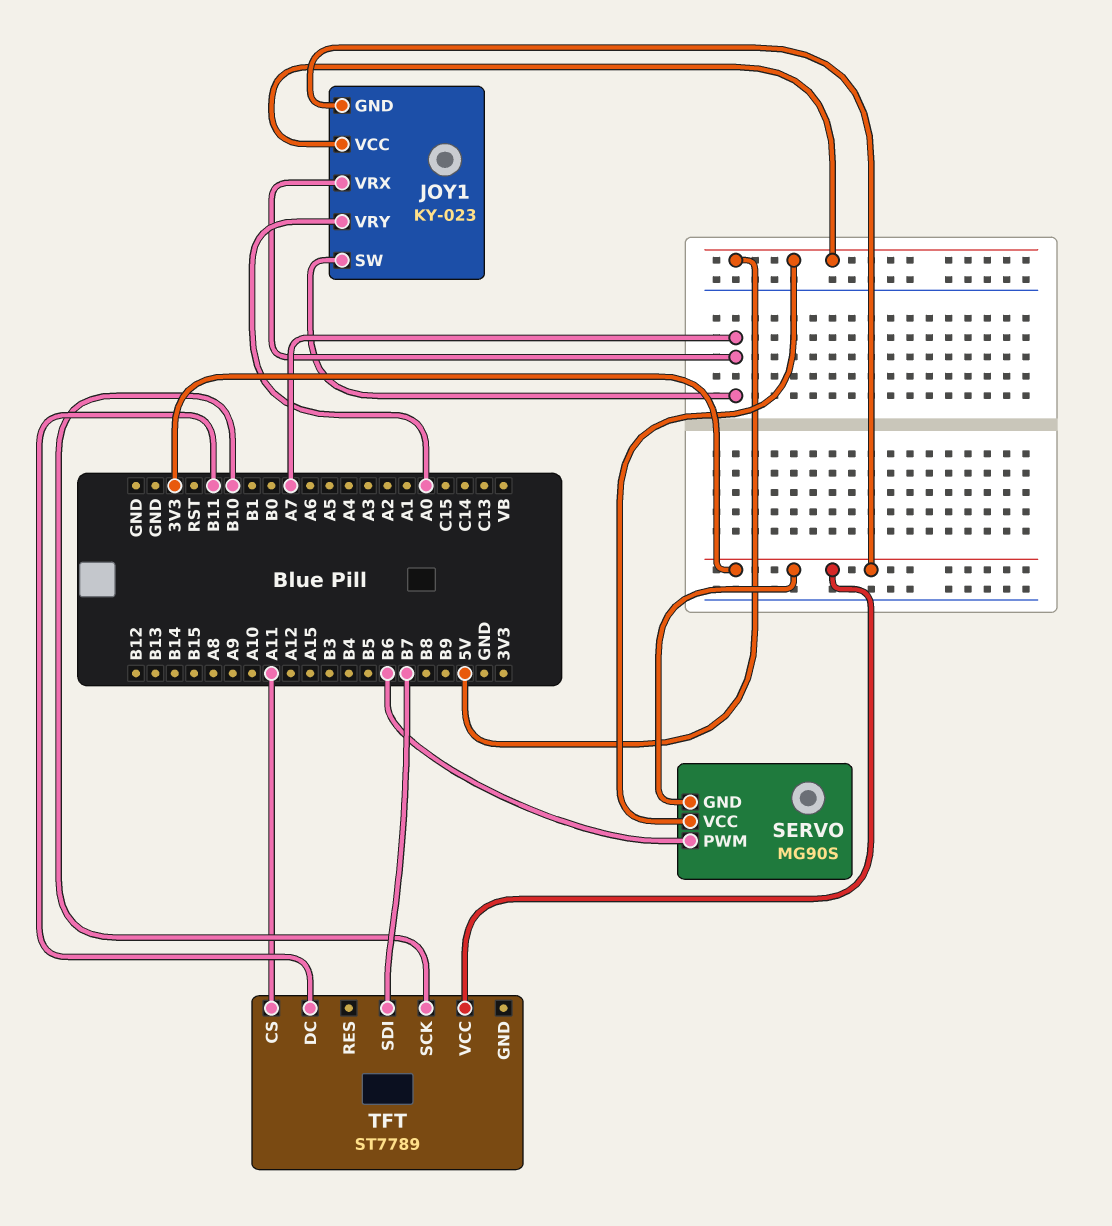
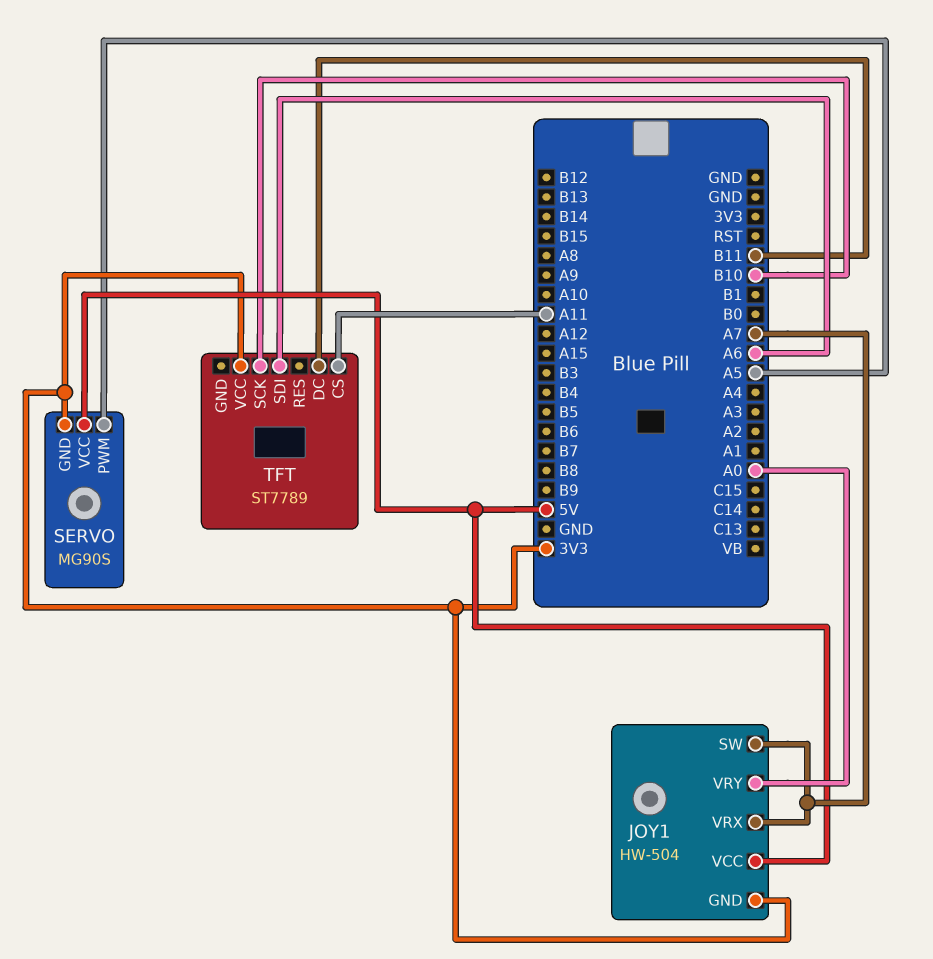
JOY1: KY-023 -> HW-504
SERVO pin PWM: B6 -> A5
TFT pin SDI: B7 -> A6

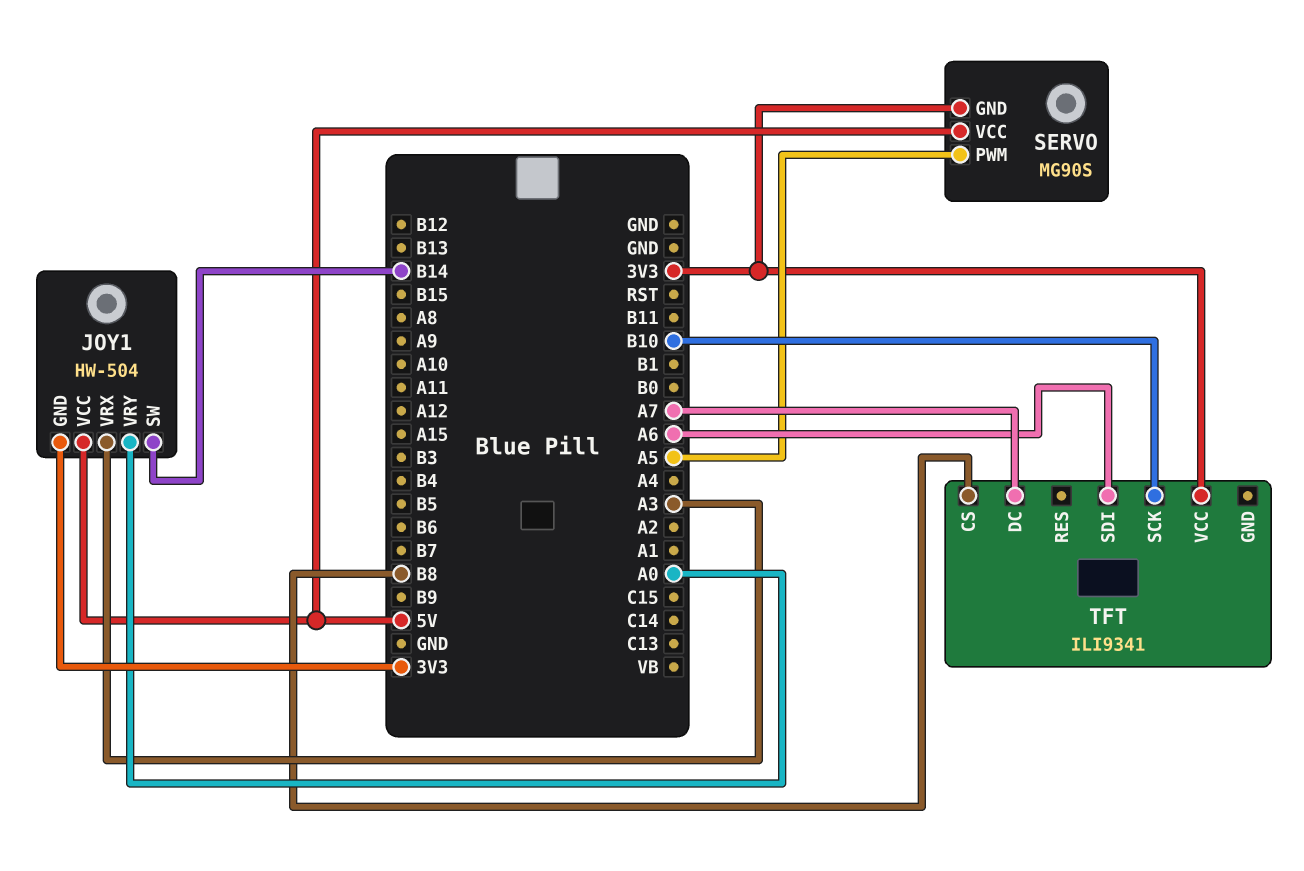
JOY1 pin SW: A7 -> B14
JOY1 pin VRX: A7 -> A3
TFT: ST7789 -> ILI9341
TFT pin CS: A11 -> B8
TFT pin DC: B11 -> A7

